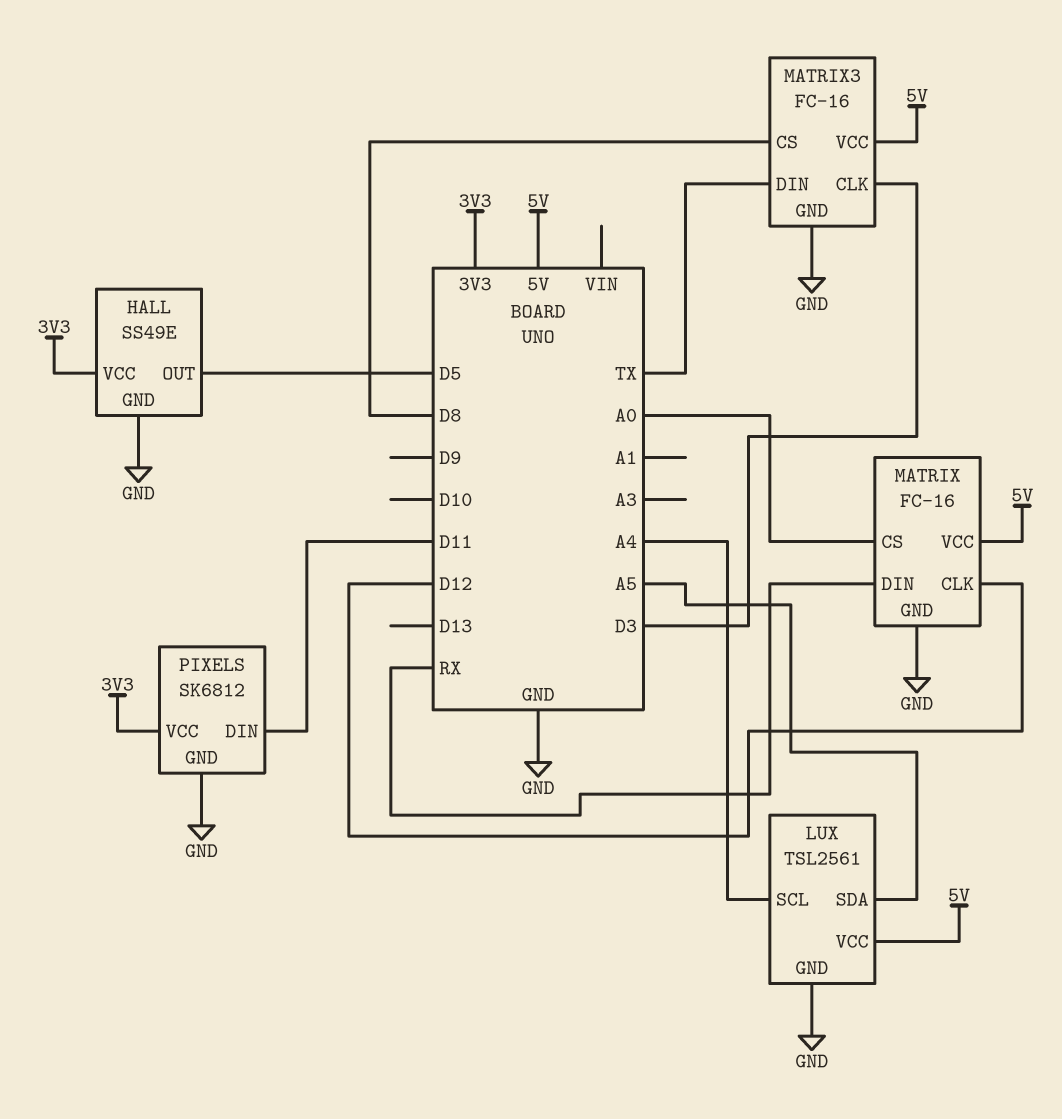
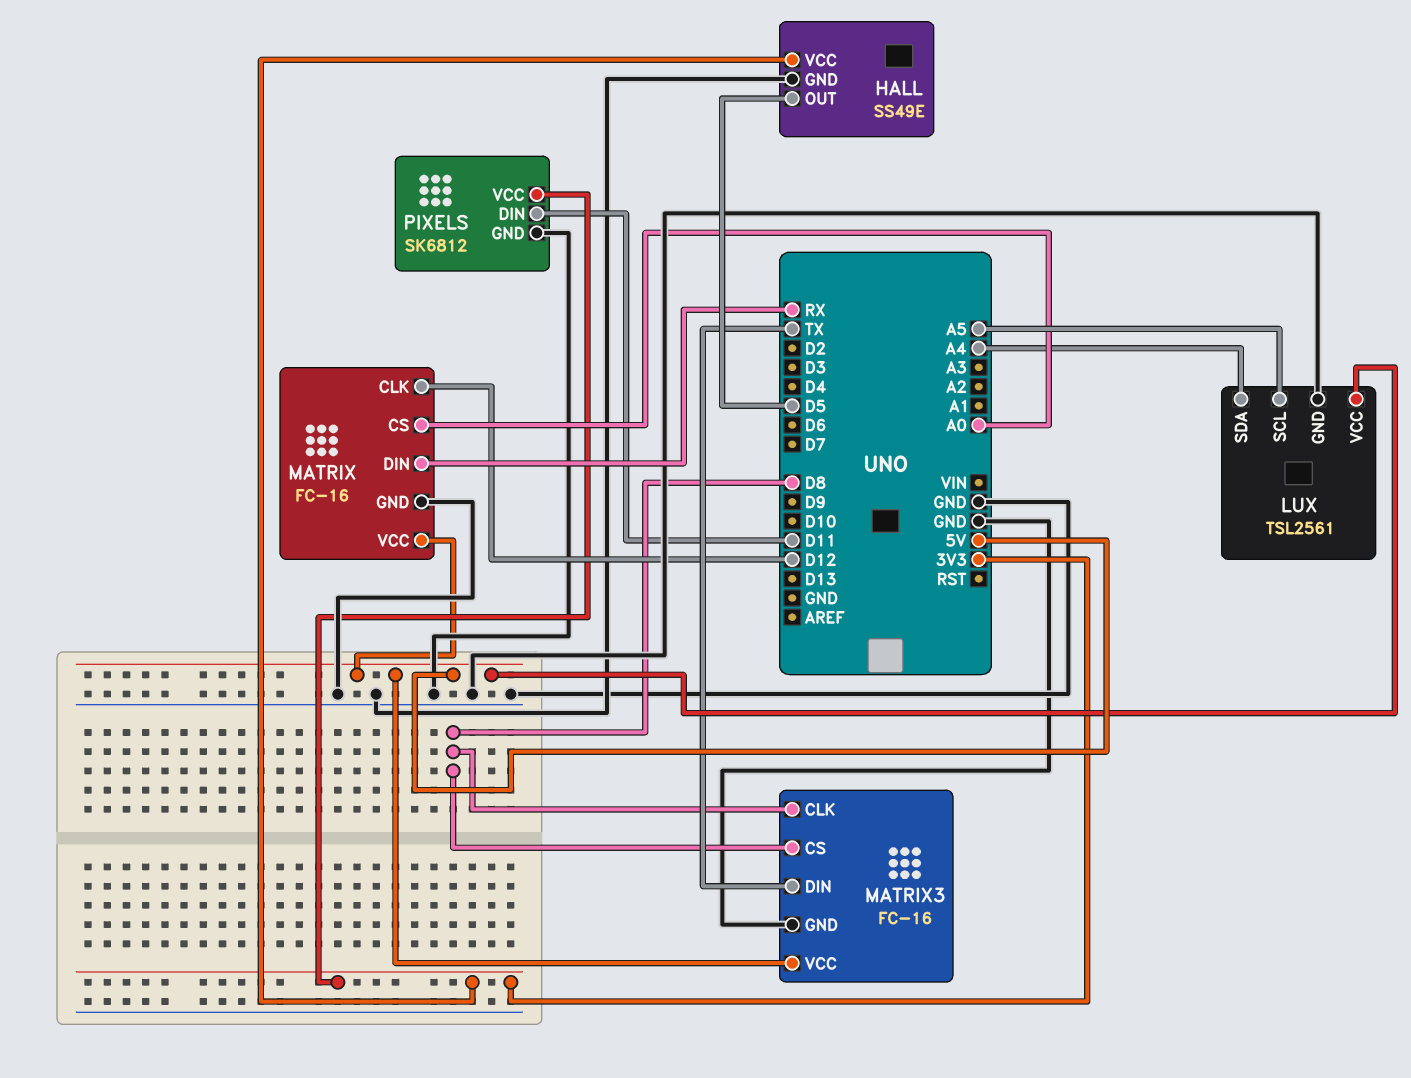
LUX pin SCL: A4 -> A5
LUX pin SDA: A5 -> A4
MATRIX3 pin CLK: D3 -> D8

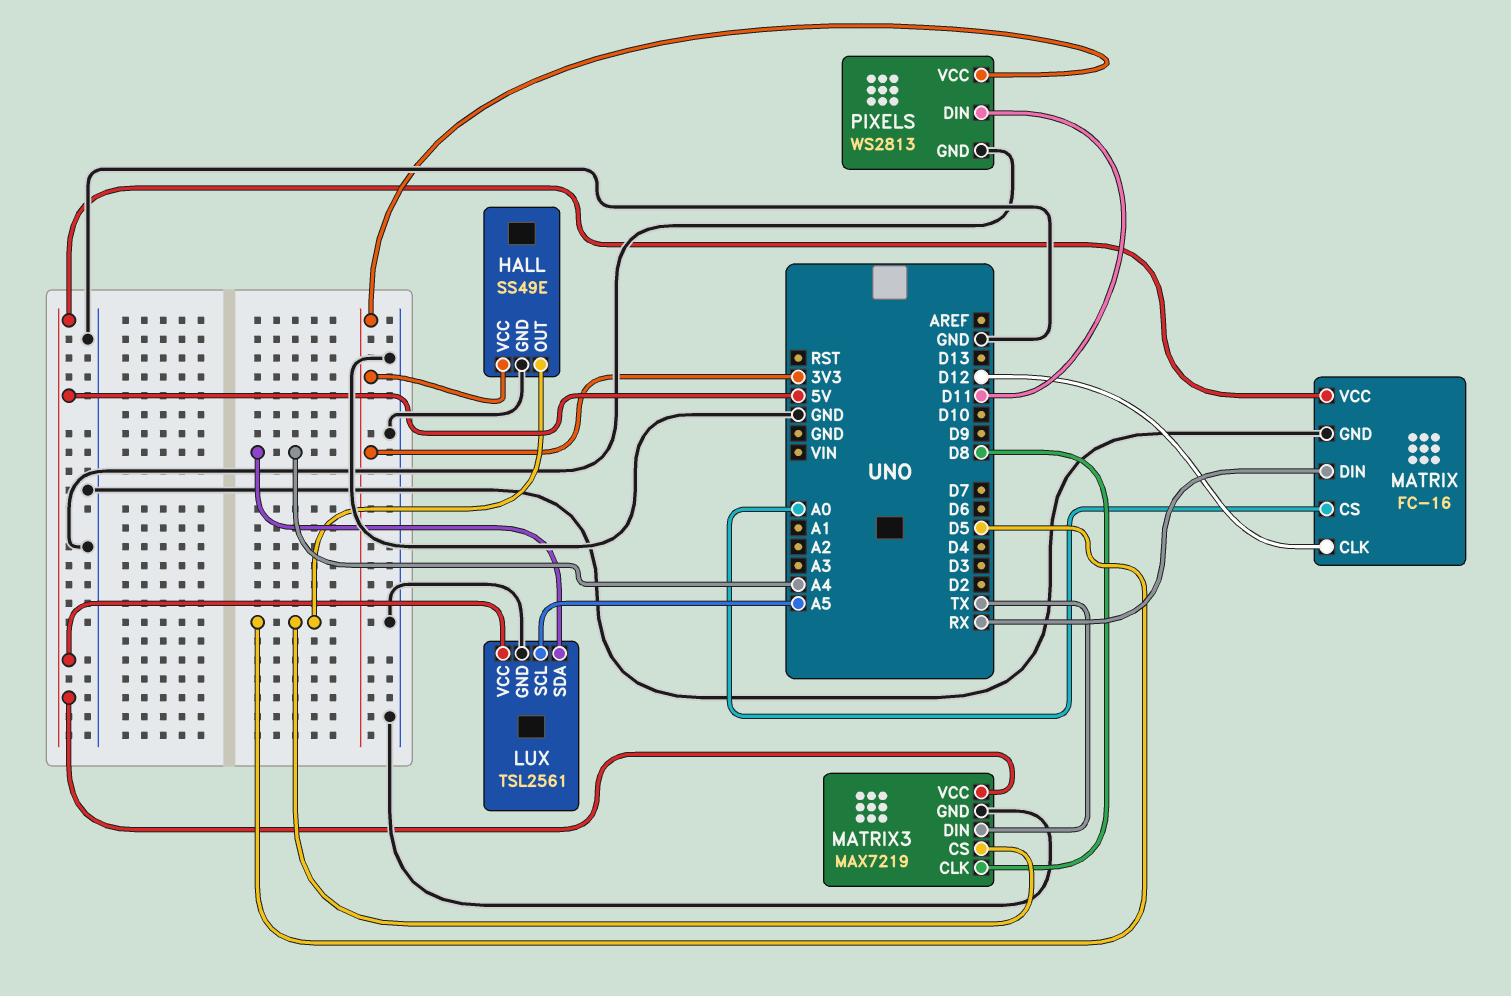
MATRIX3: FC-16 -> MAX7219
MATRIX3 pin CS: D8 -> D5
PIXELS: SK6812 -> WS2813

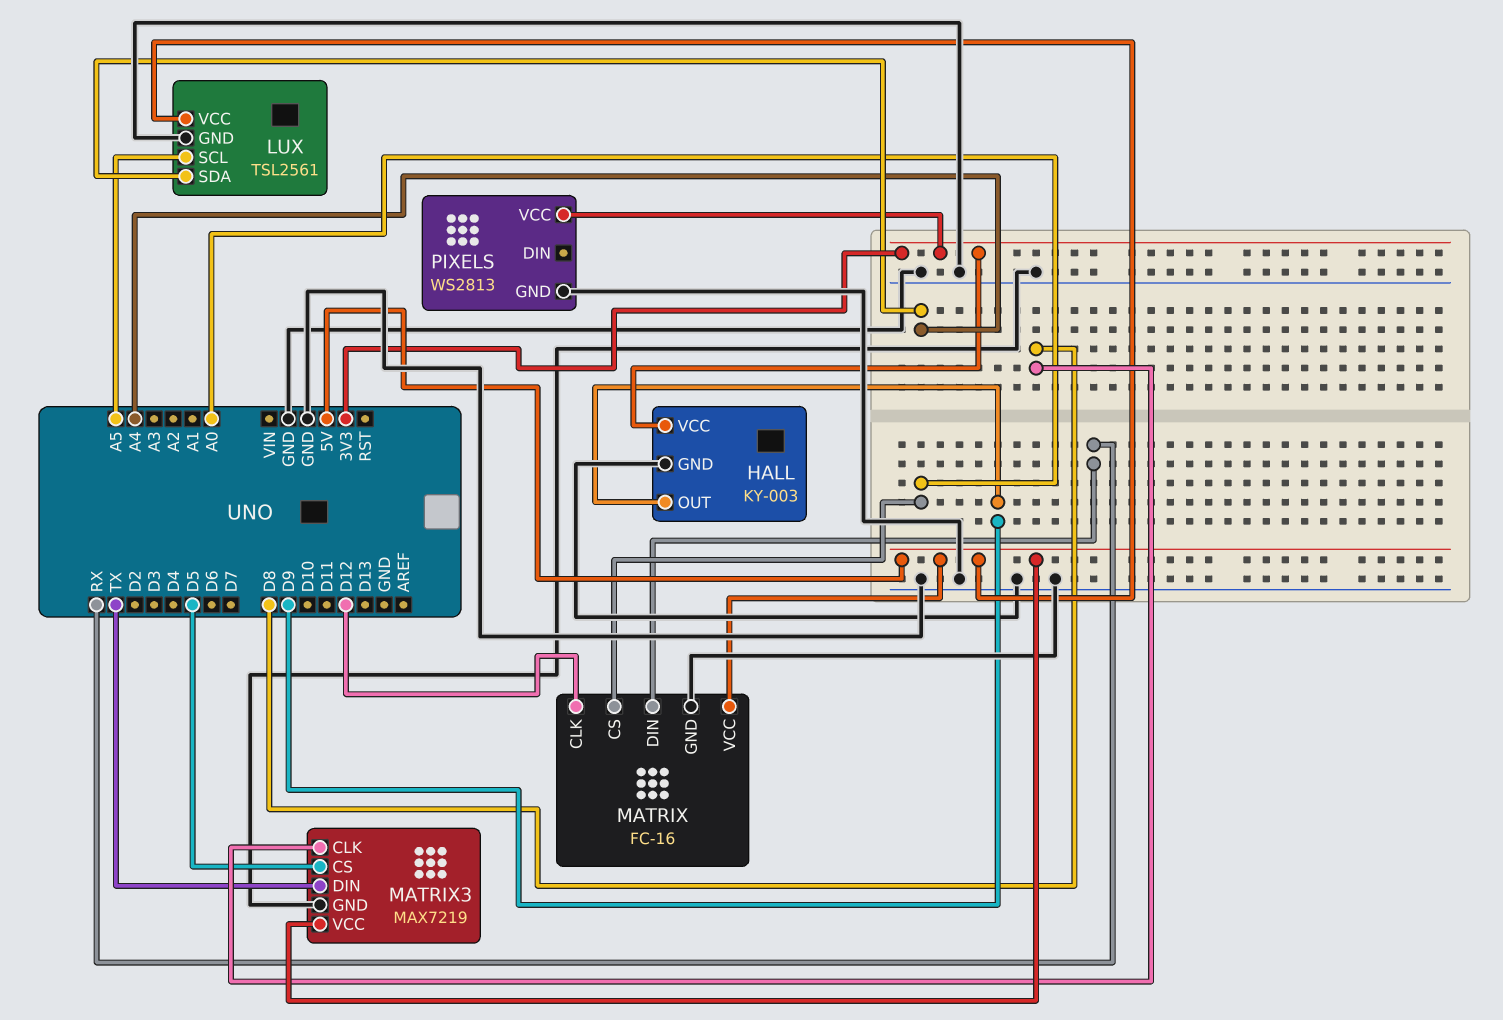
HALL: SS49E -> KY-003
HALL pin OUT: D5 -> D9
PIXELS pin DIN: D11 -> none

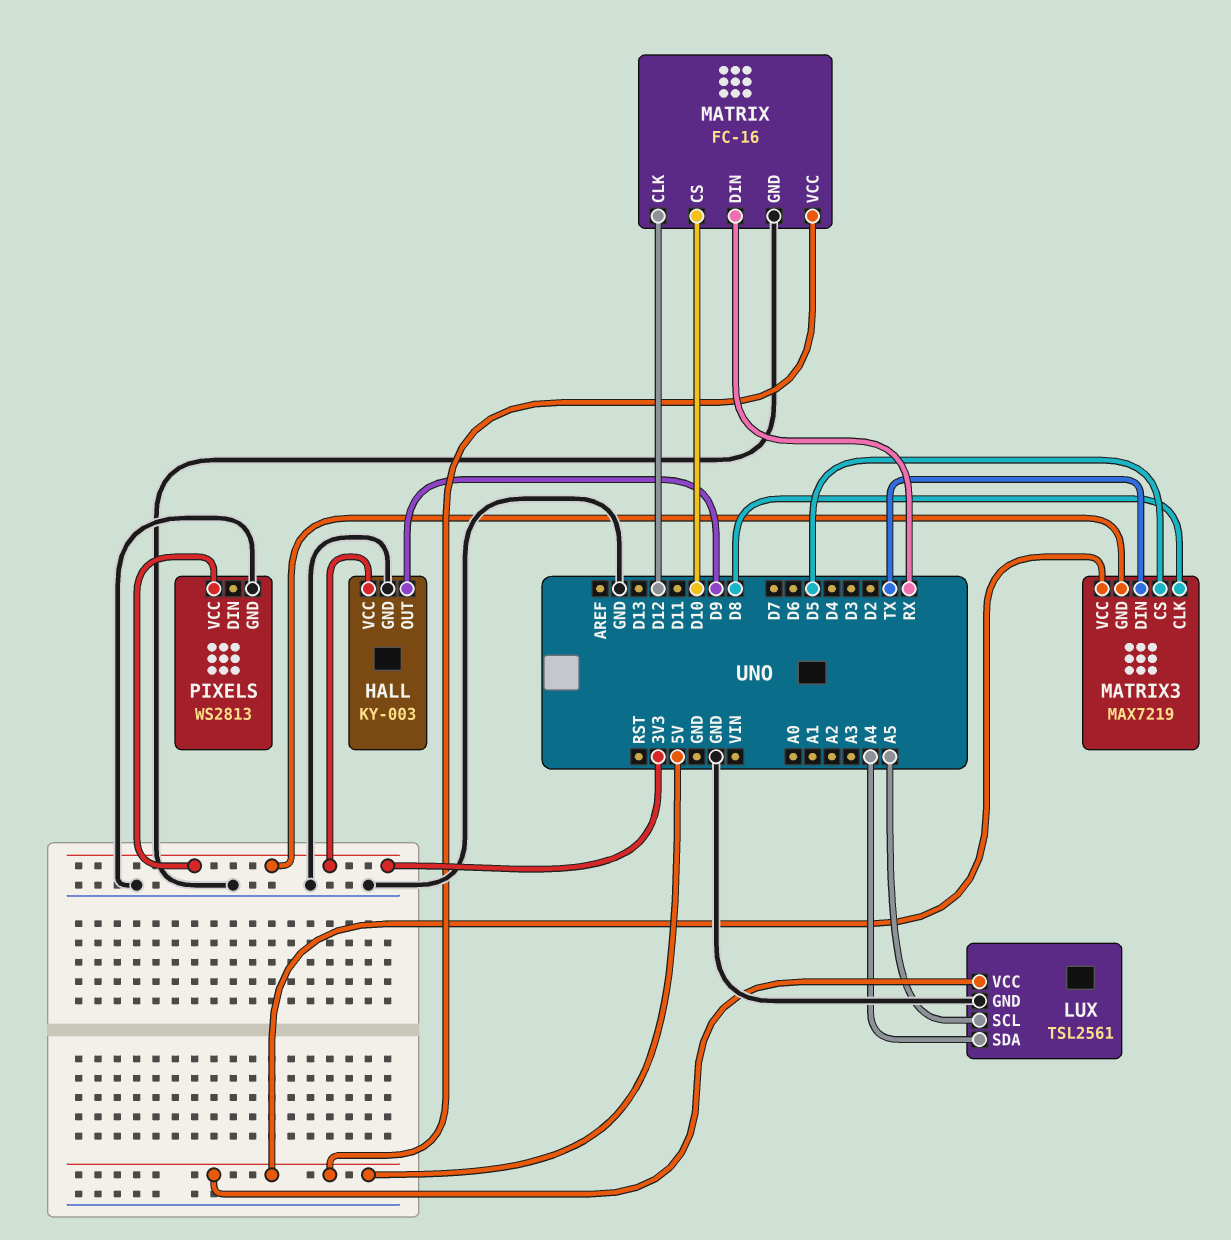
MATRIX pin CS: A0 -> D10
MATRIX3 pin GND: GND -> 3V3

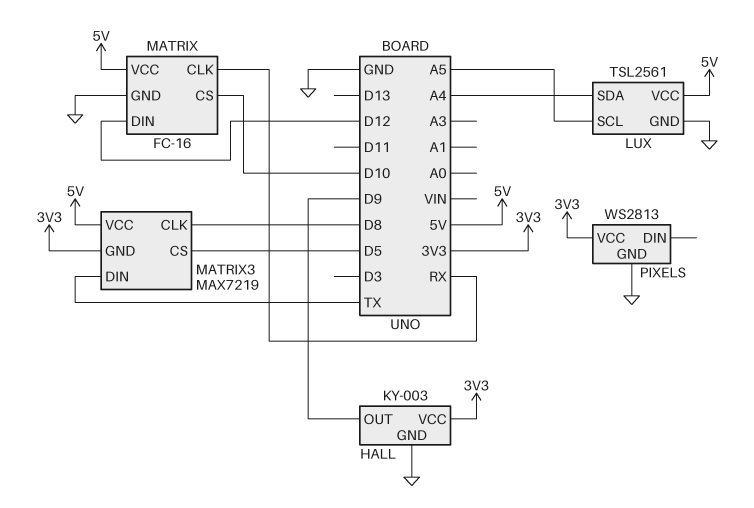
MATRIX pin CLK: D12 -> RX
MATRIX pin DIN: RX -> D12

